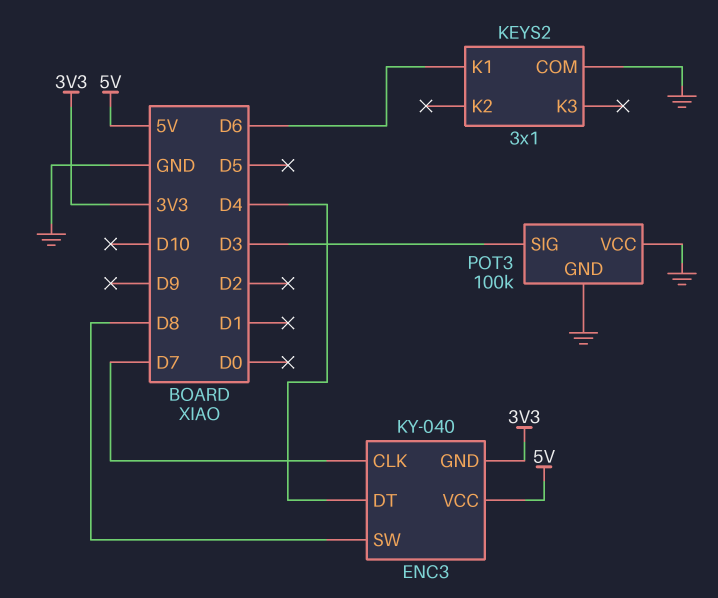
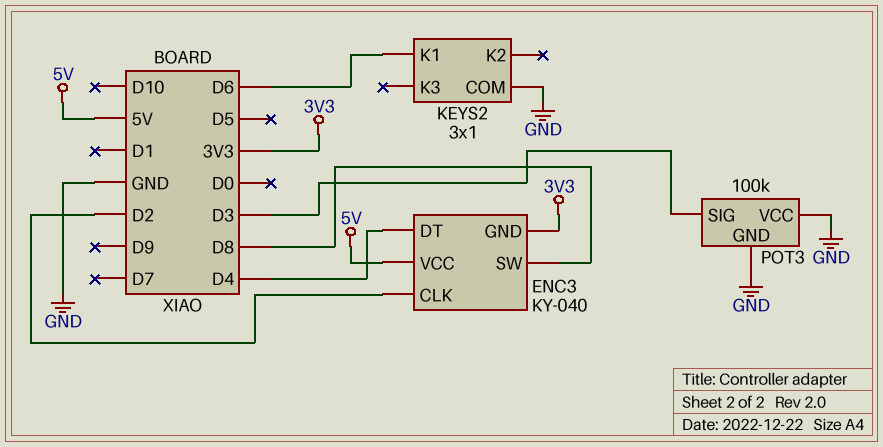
ENC3 pin CLK: D7 -> D2

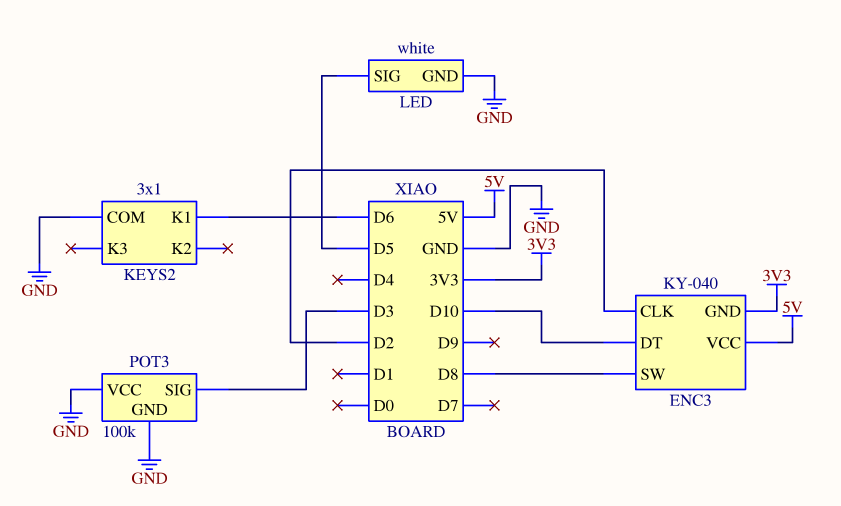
ENC3 pin DT: D4 -> D10
LED: none -> white
LED pin GND: none -> GND
LED pin SIG: none -> D5

